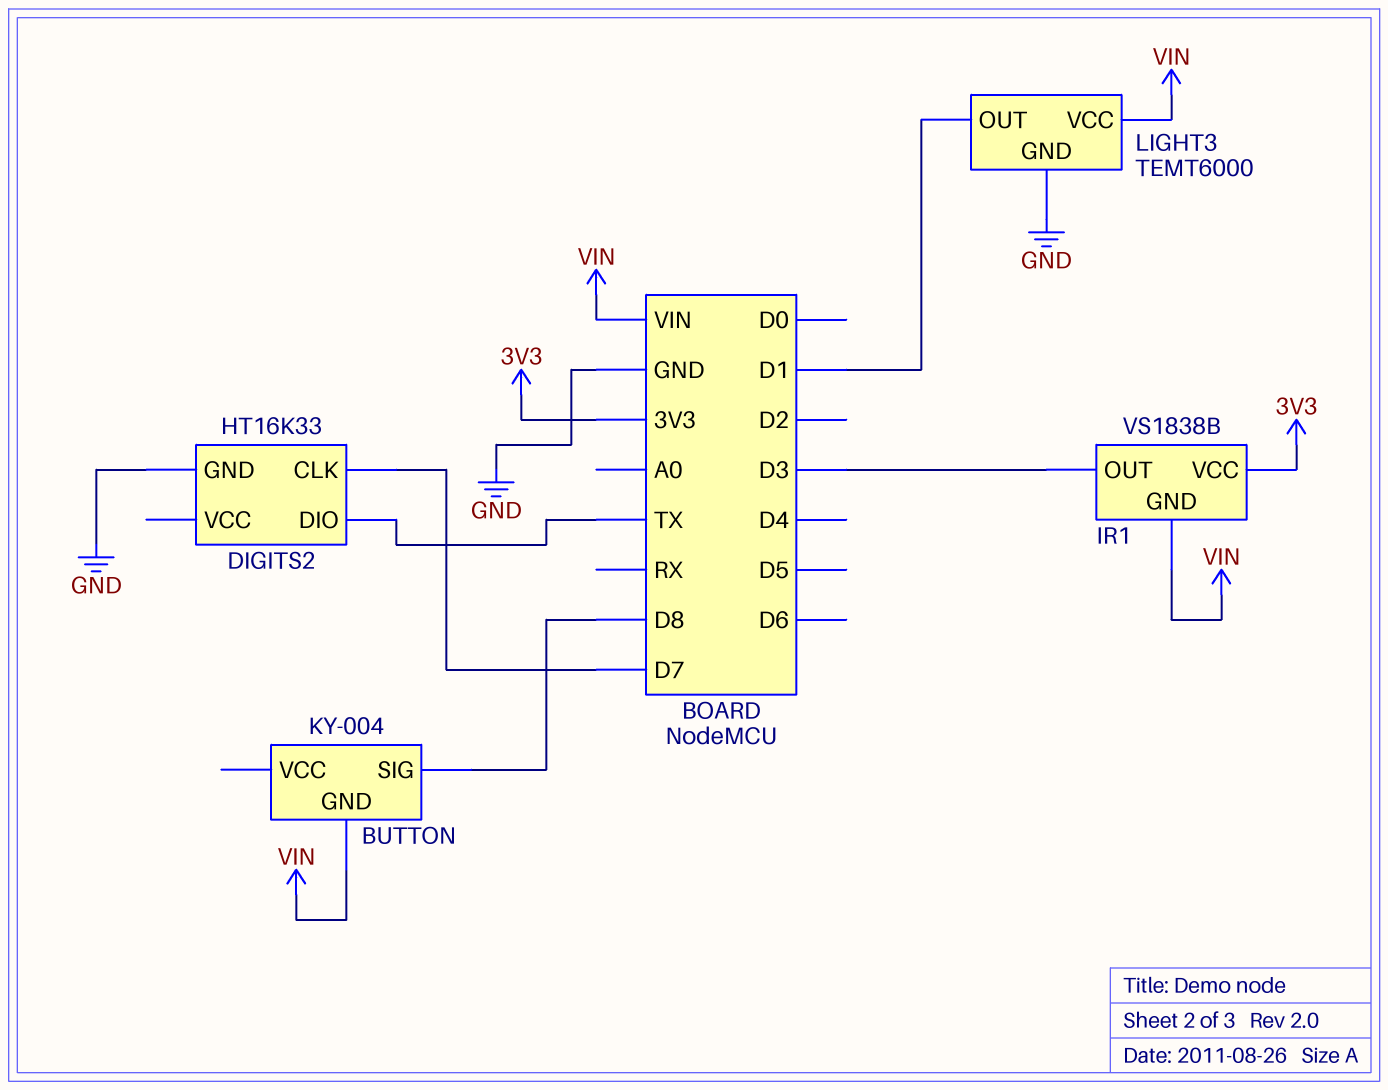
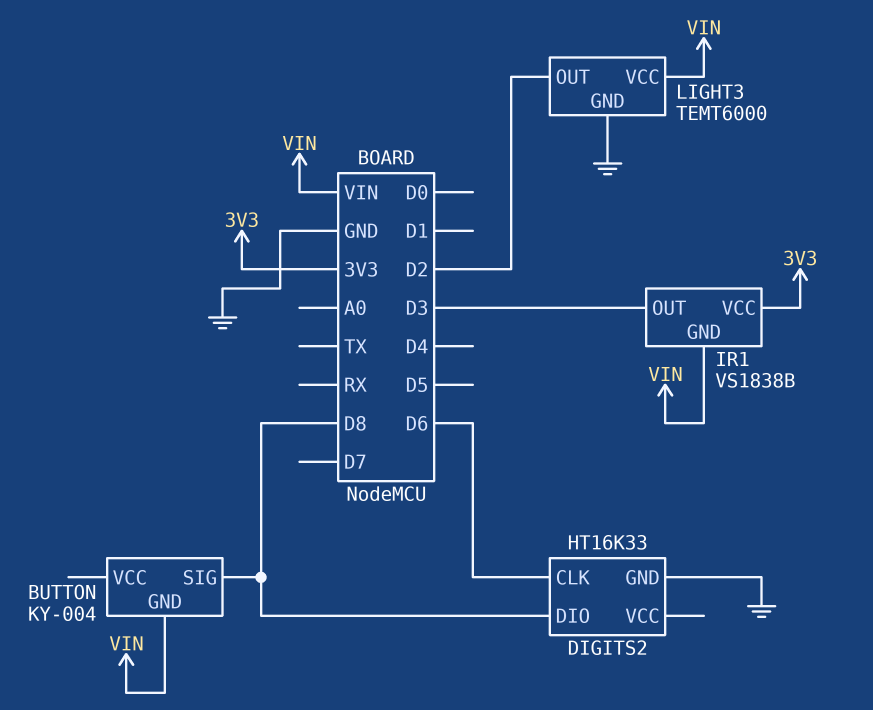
DIGITS2 pin CLK: D7 -> D6
DIGITS2 pin DIO: TX -> D8
LIGHT3 pin OUT: D1 -> D2

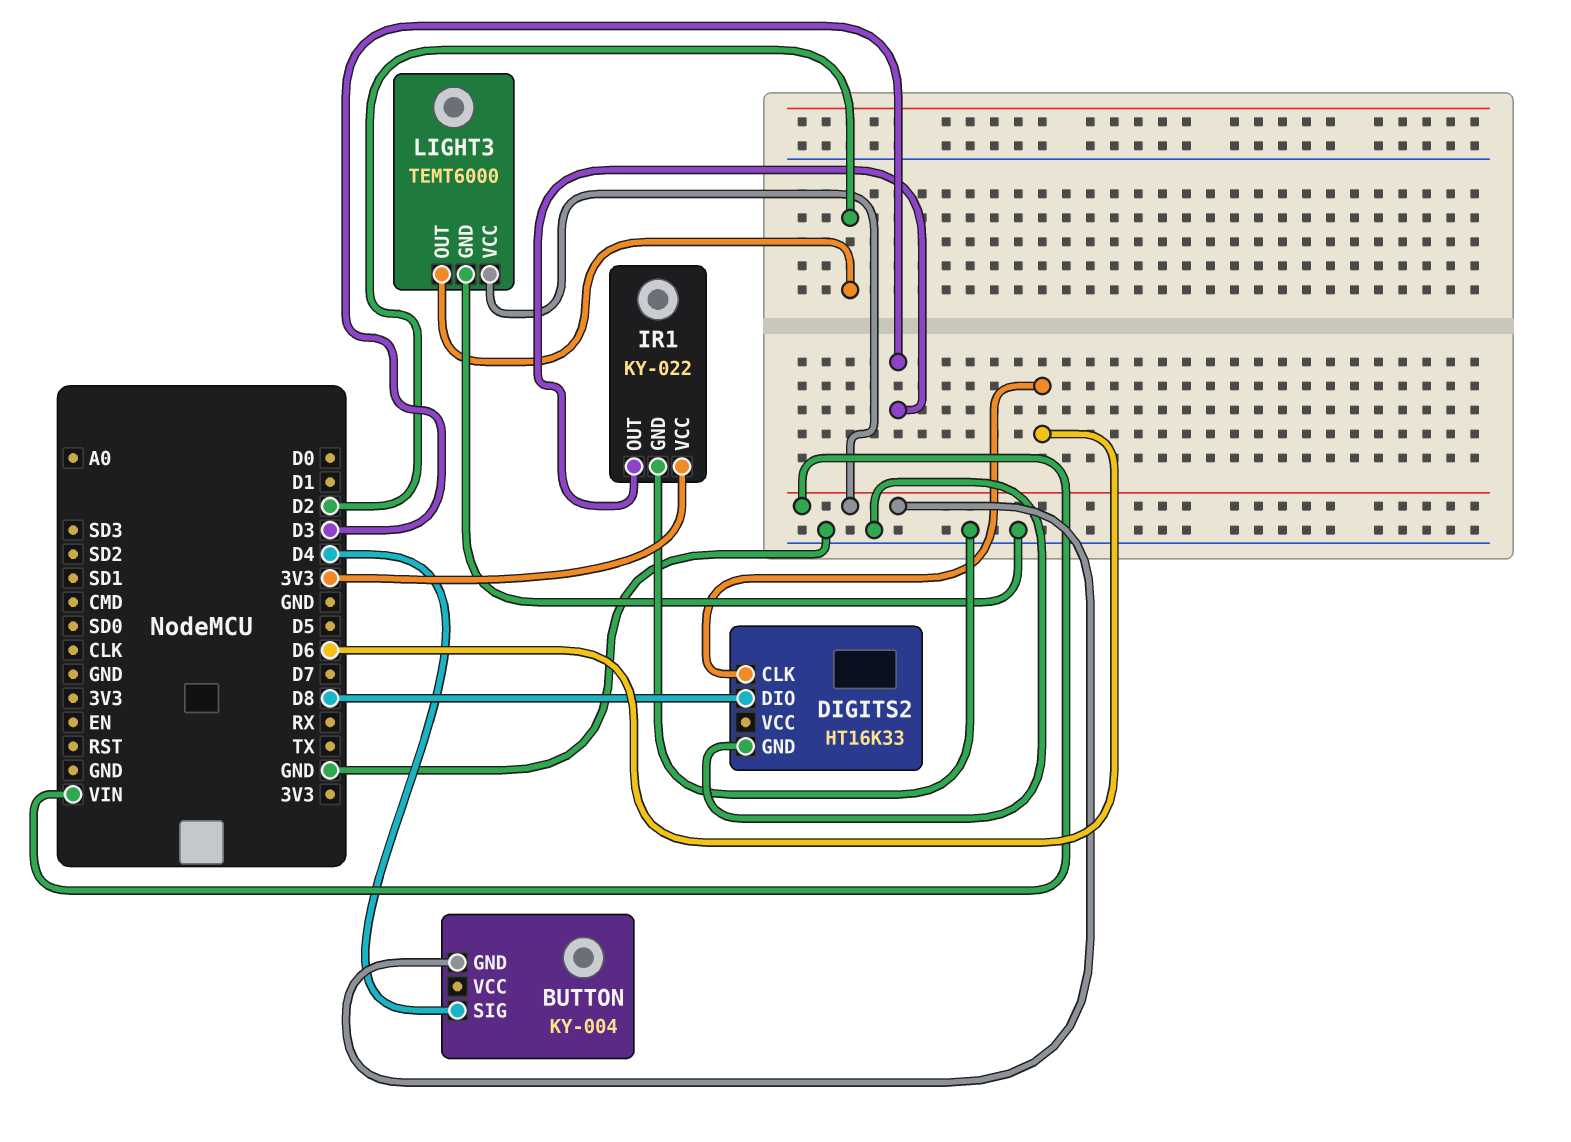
BUTTON pin SIG: D8 -> D4
IR1: VS1838B -> KY-022
IR1 pin GND: VIN -> GND

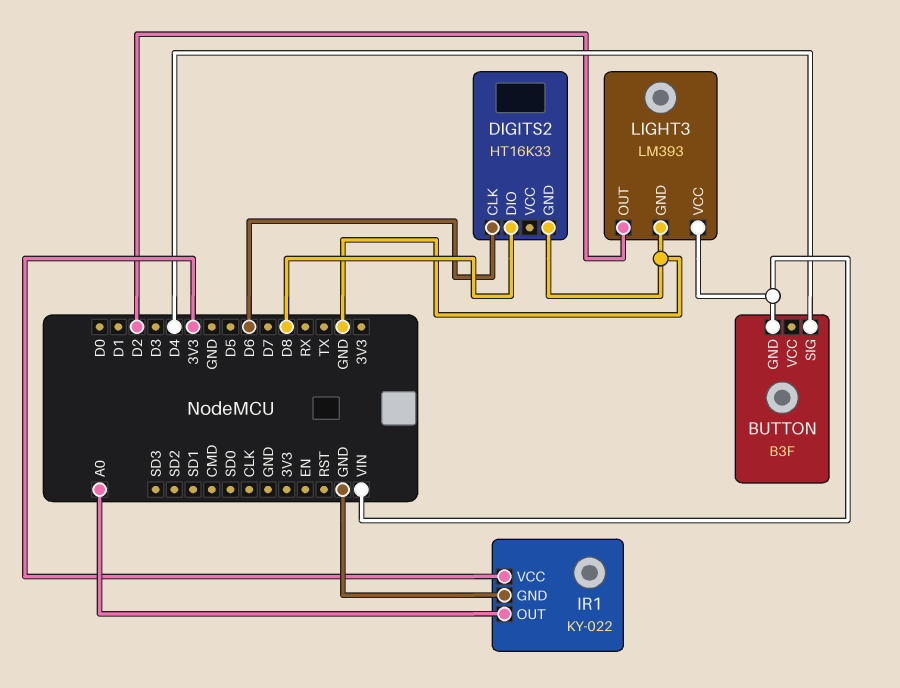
BUTTON: KY-004 -> B3F
IR1 pin OUT: D3 -> A0
LIGHT3: TEMT6000 -> LM393

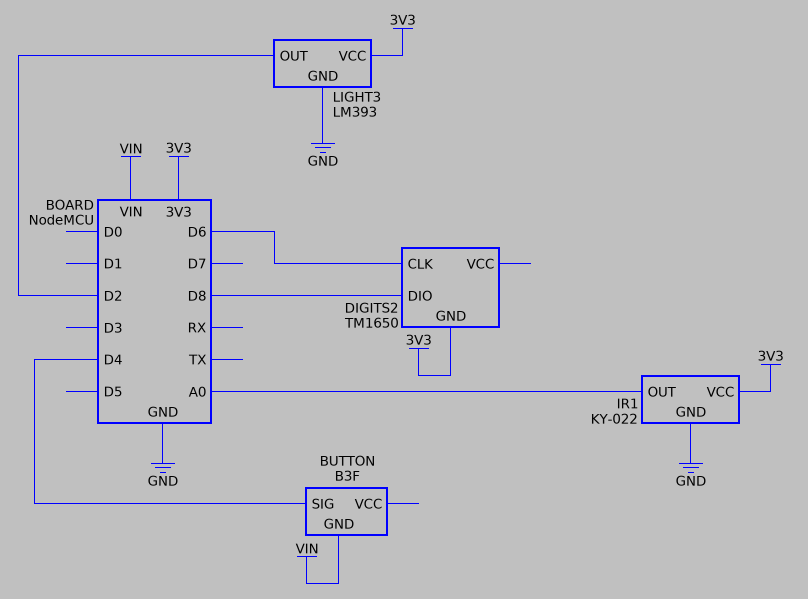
DIGITS2: HT16K33 -> TM1650
DIGITS2 pin GND: GND -> 3V3
LIGHT3 pin VCC: VIN -> 3V3

